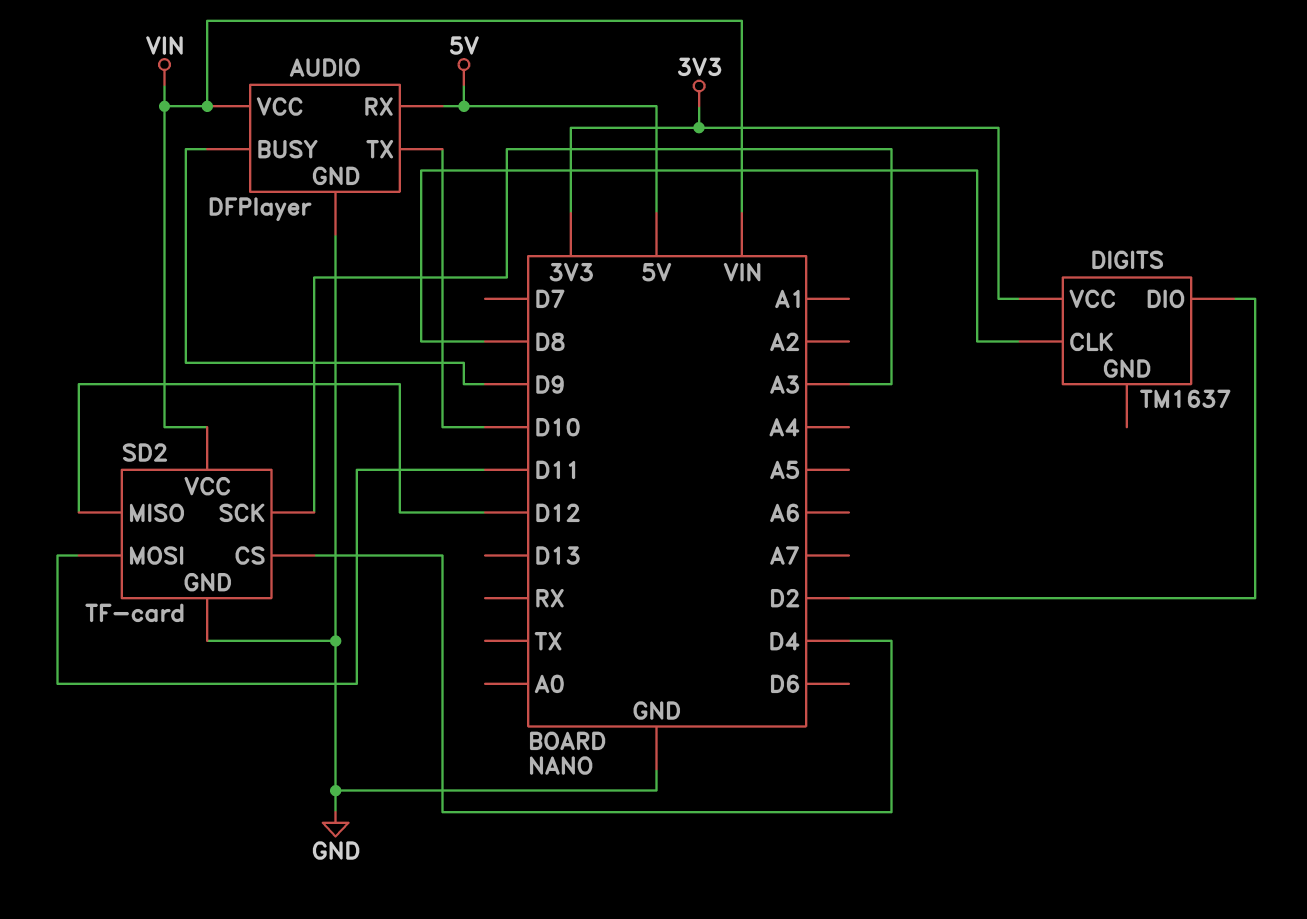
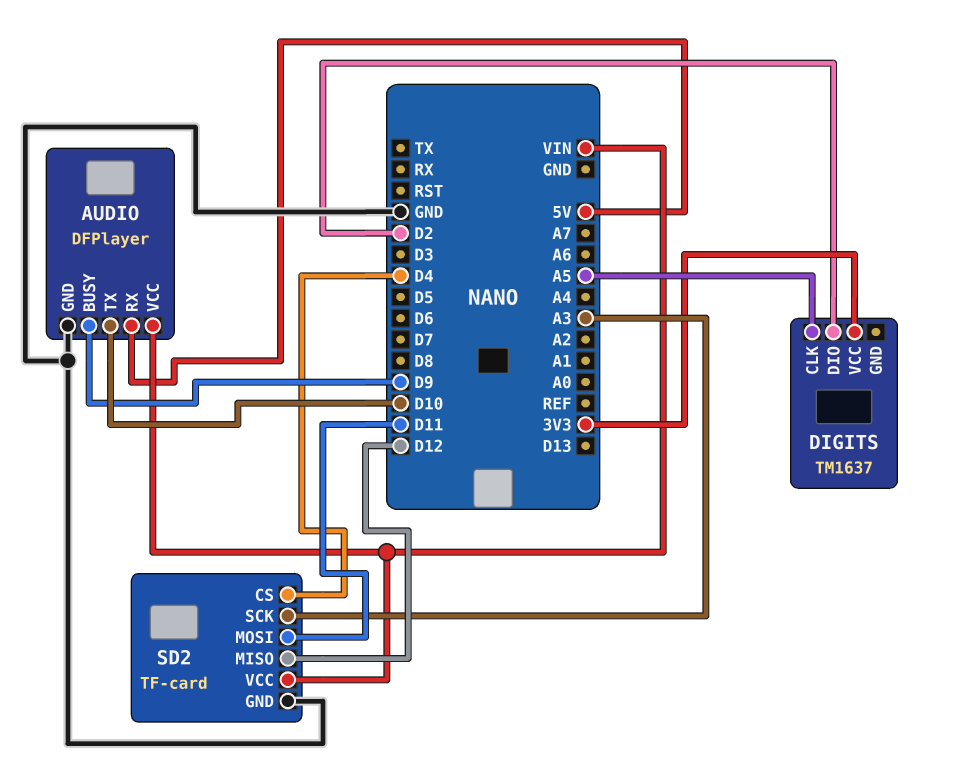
DIGITS pin CLK: D8 -> A5

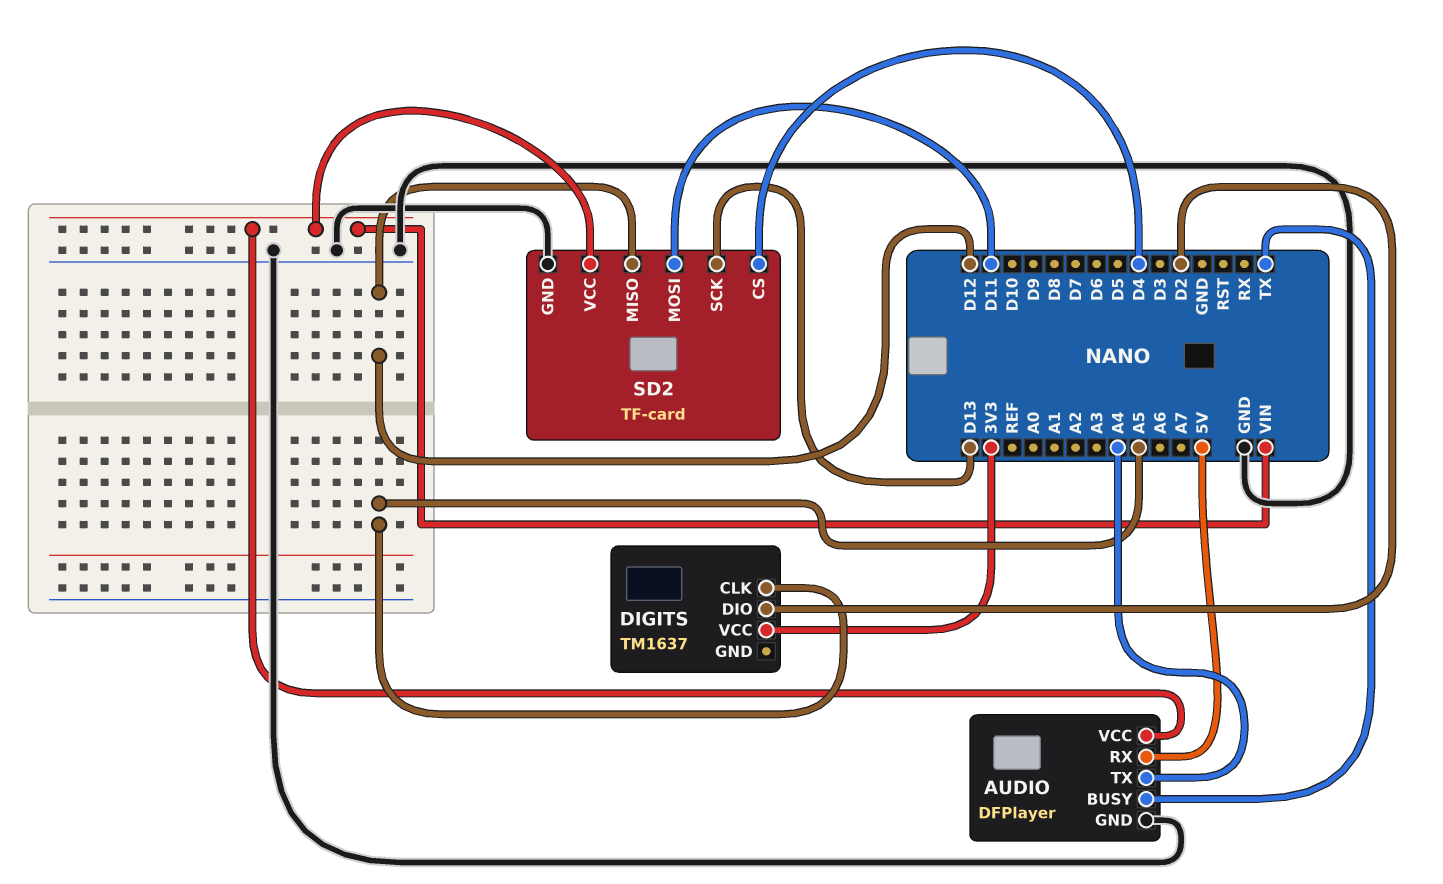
AUDIO pin BUSY: D9 -> TX
AUDIO pin TX: D10 -> A4
SD2 pin SCK: A3 -> D13

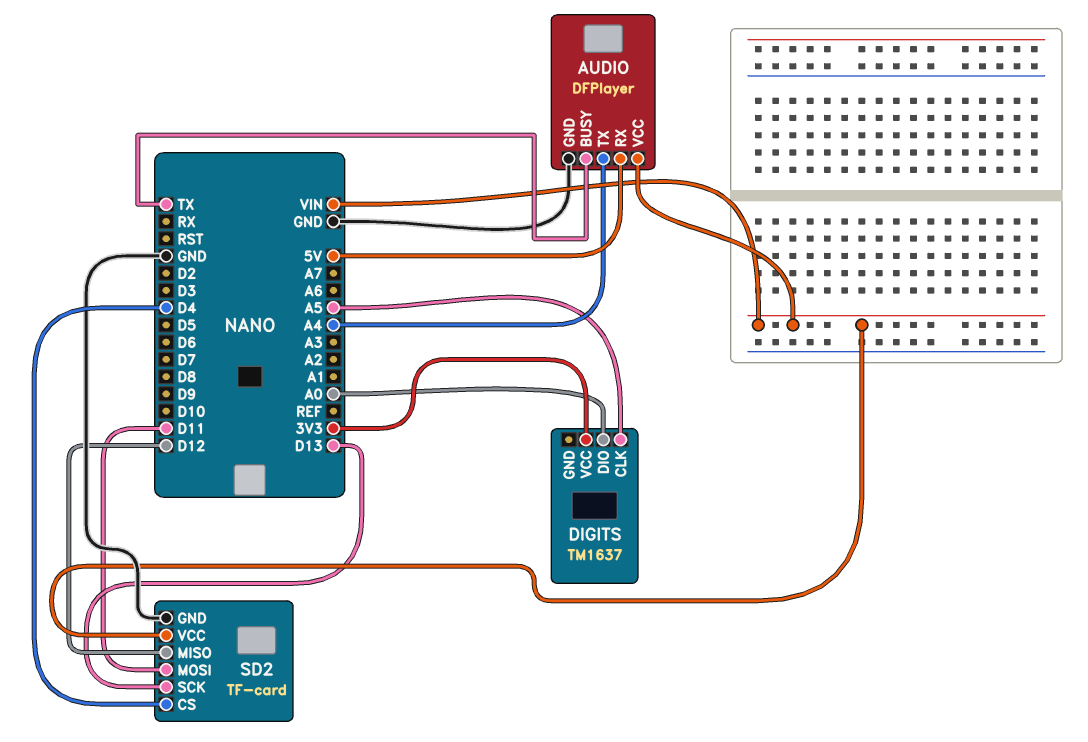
DIGITS pin DIO: D2 -> A0

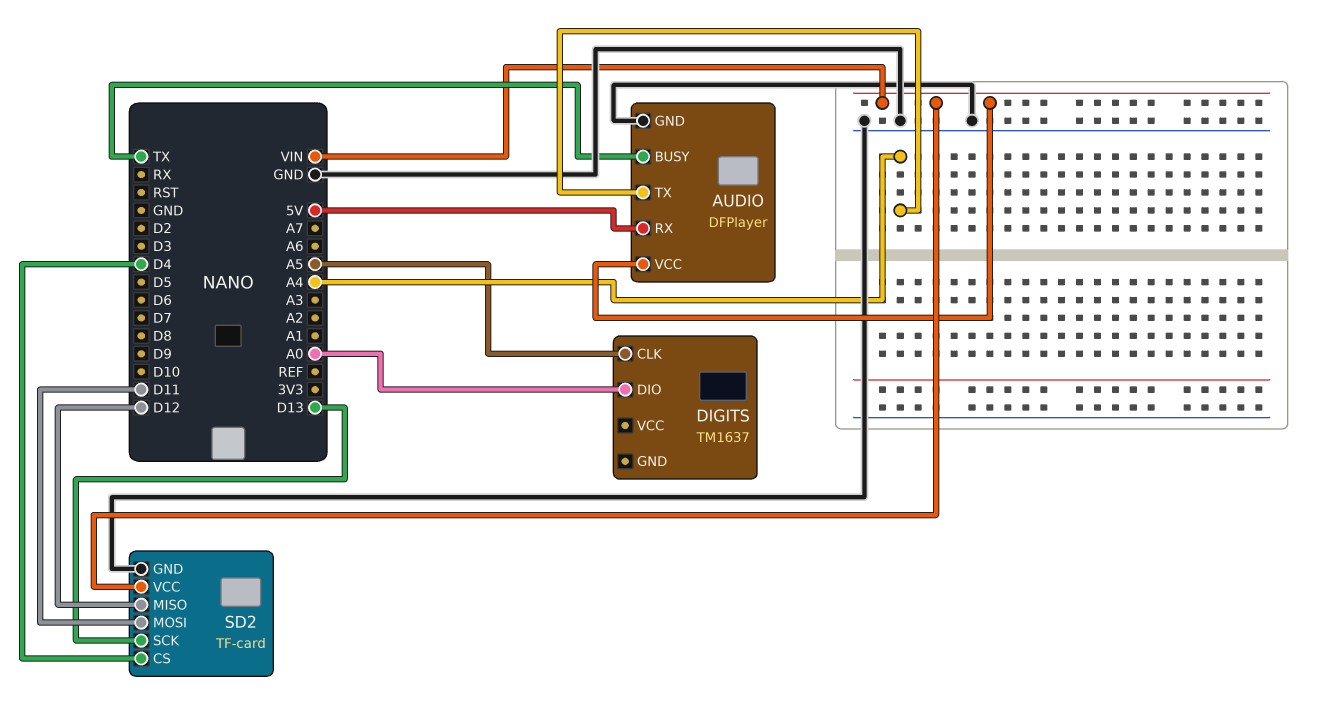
DIGITS pin VCC: 3V3 -> none

